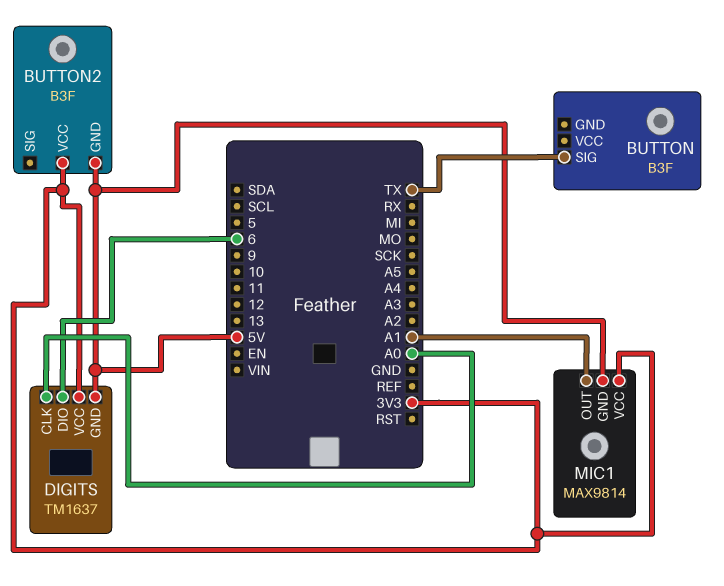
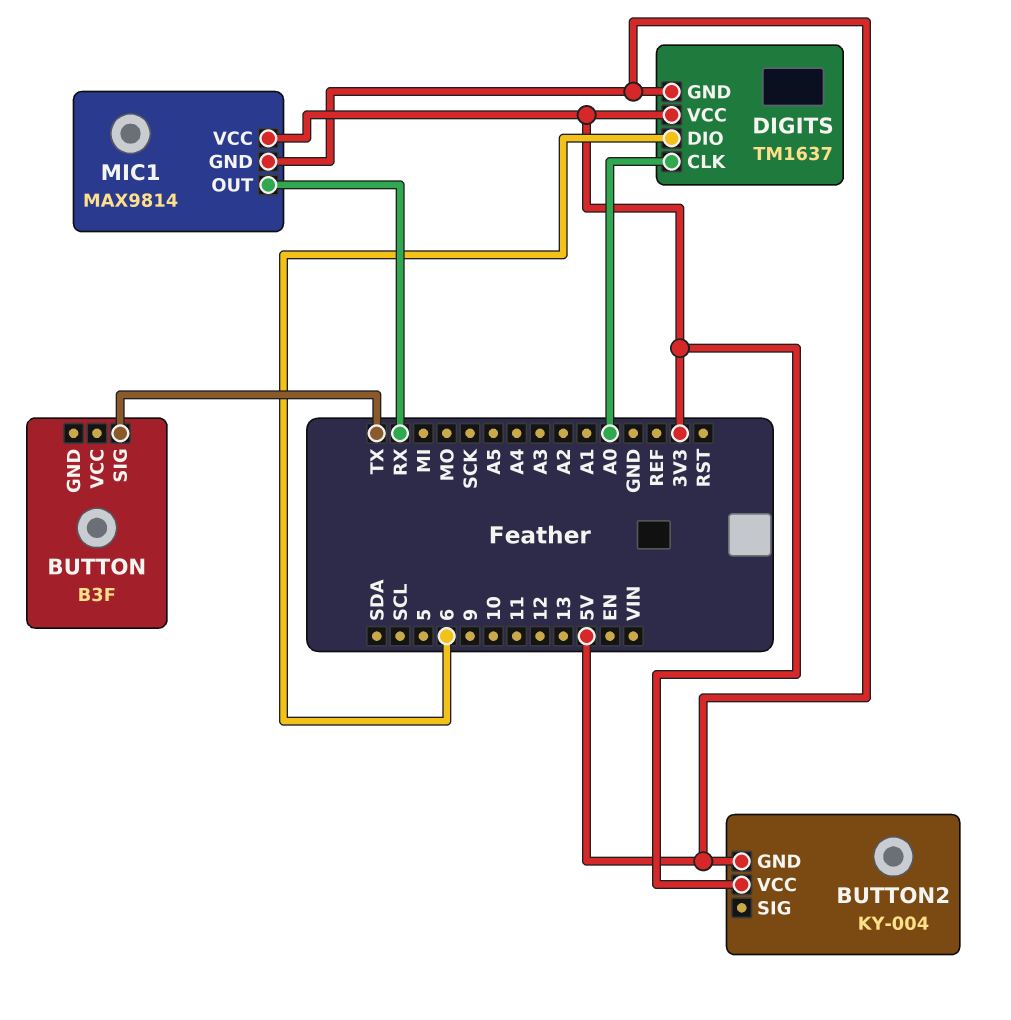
BUTTON2: B3F -> KY-004
MIC1 pin OUT: A1 -> RX

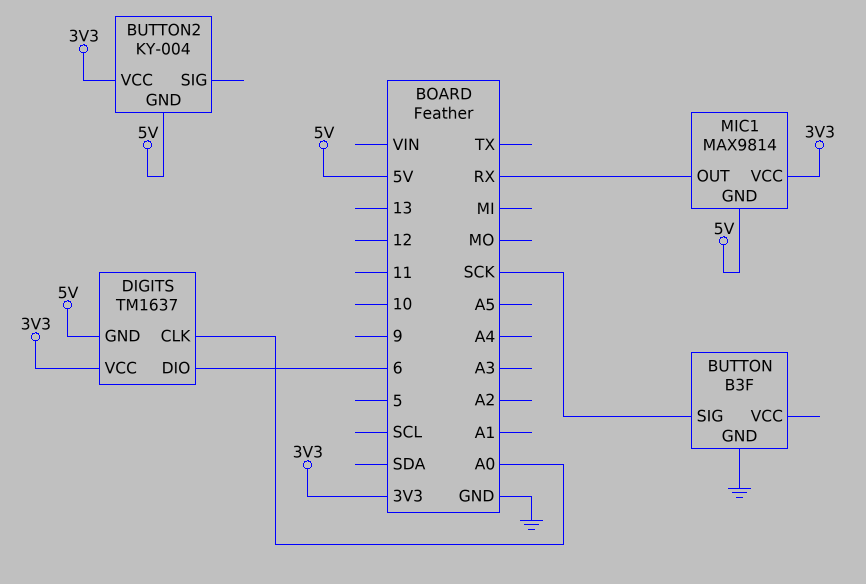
BUTTON pin GND: none -> GND
BUTTON pin SIG: TX -> SCK

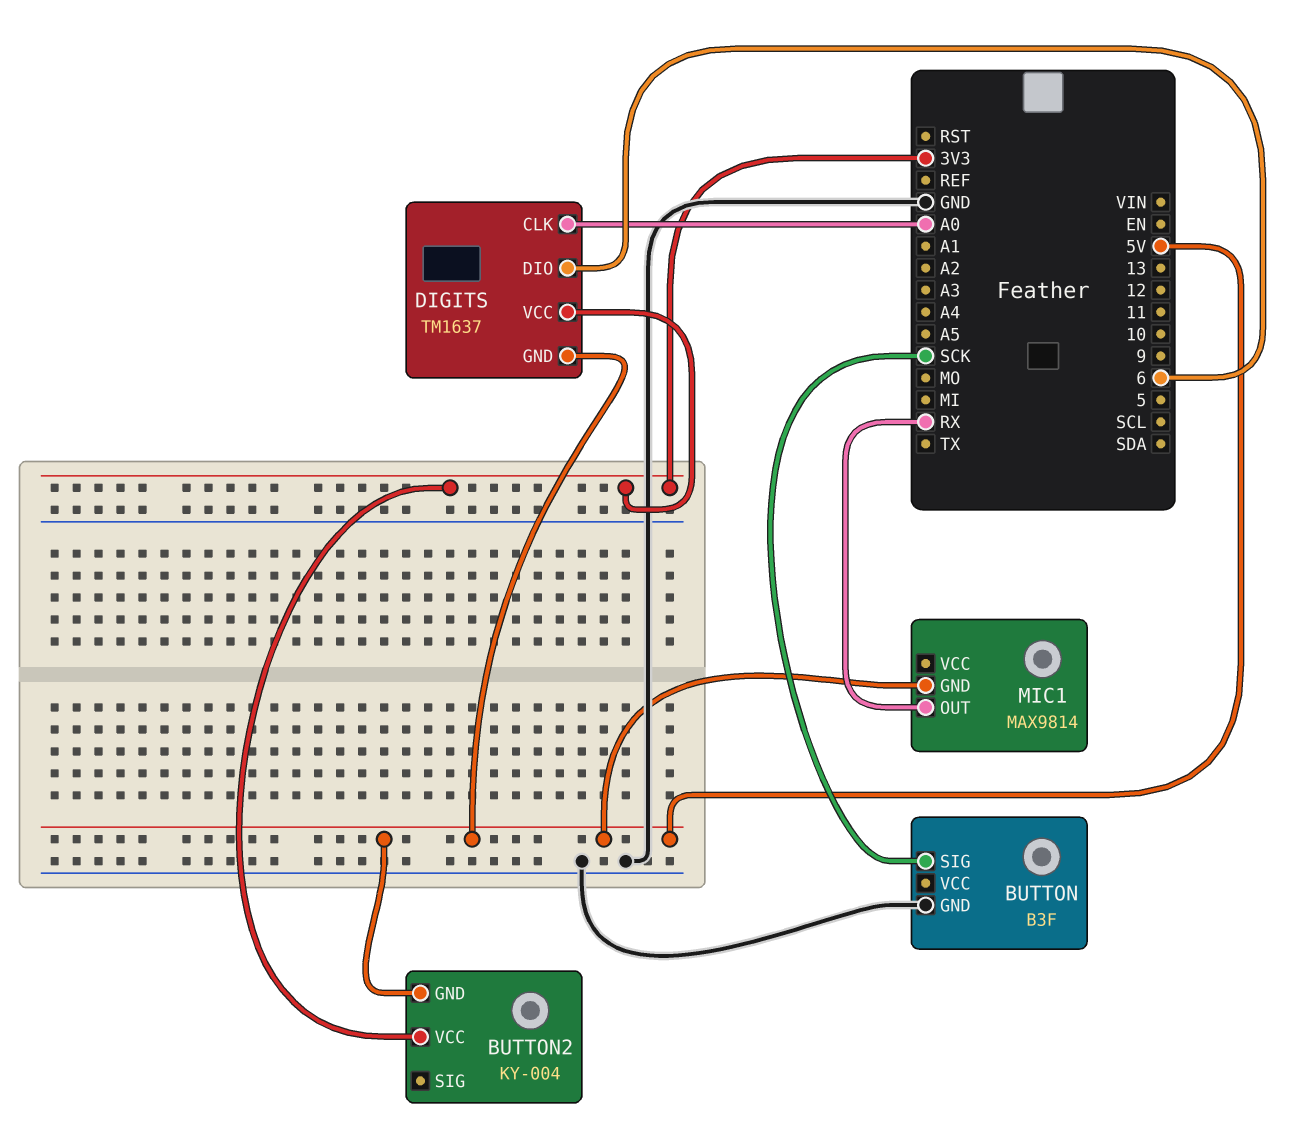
MIC1 pin VCC: 3V3 -> none

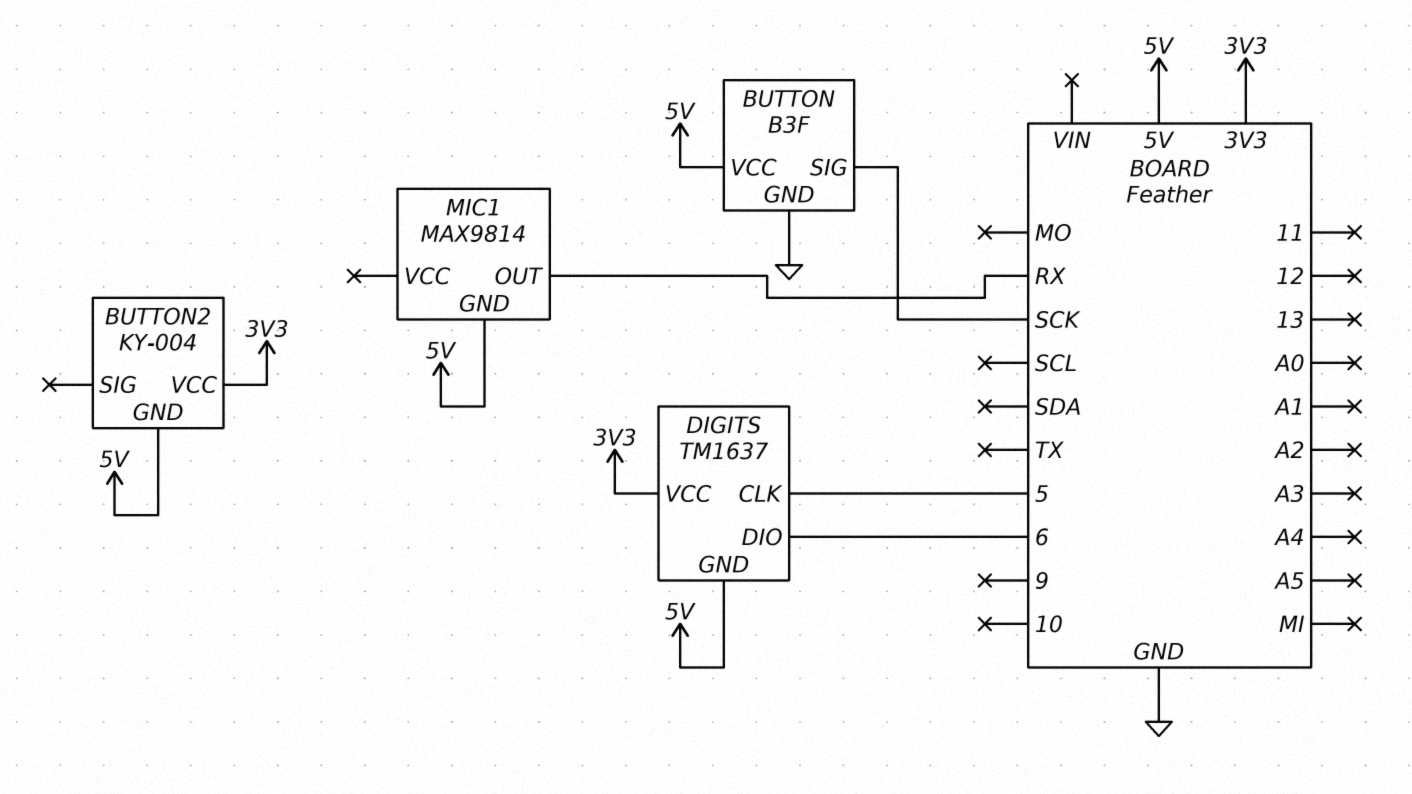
BUTTON pin VCC: none -> 5V
DIGITS pin CLK: A0 -> 5

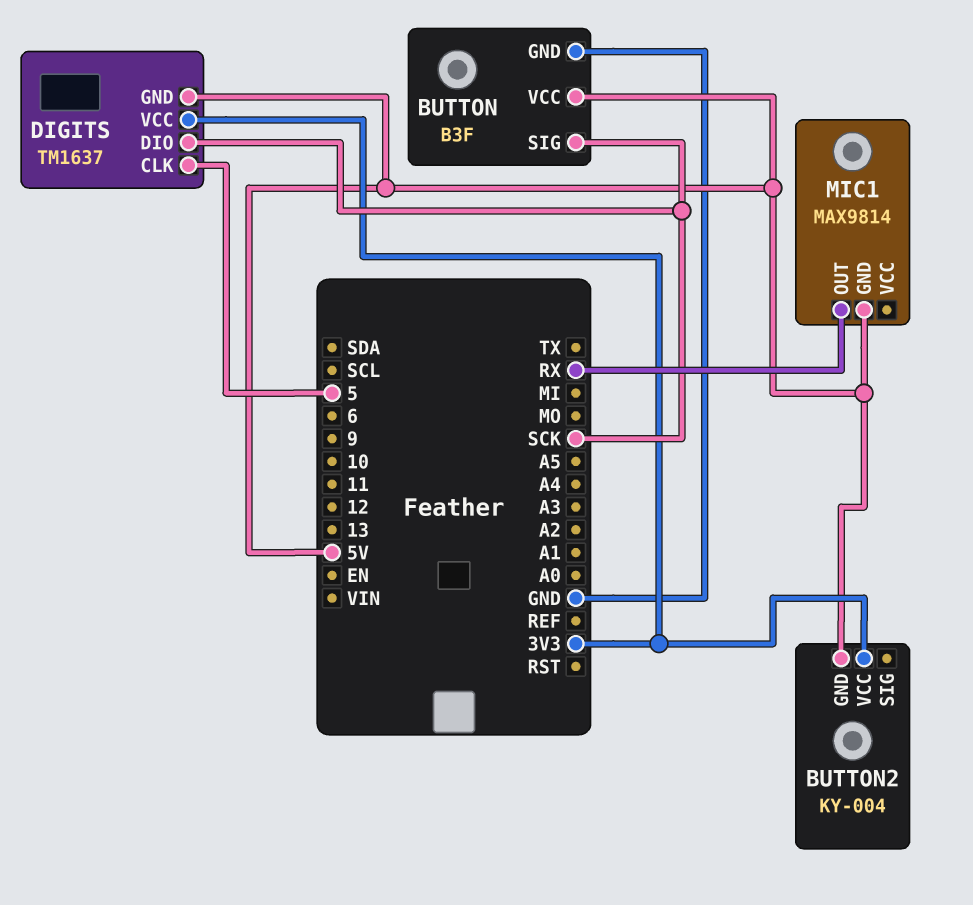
DIGITS pin DIO: 6 -> SCK

